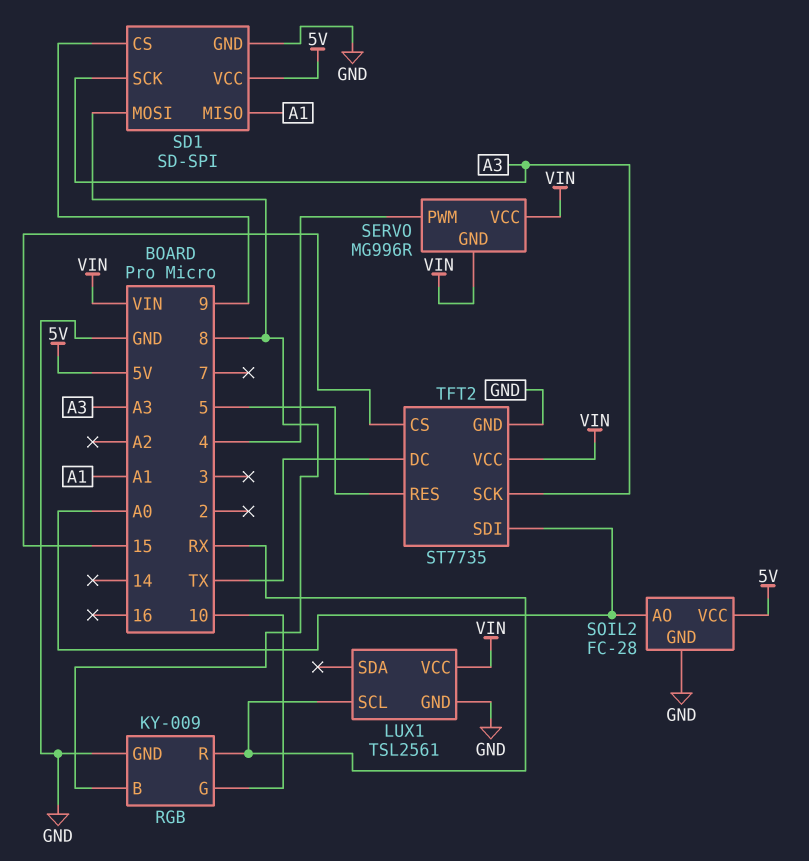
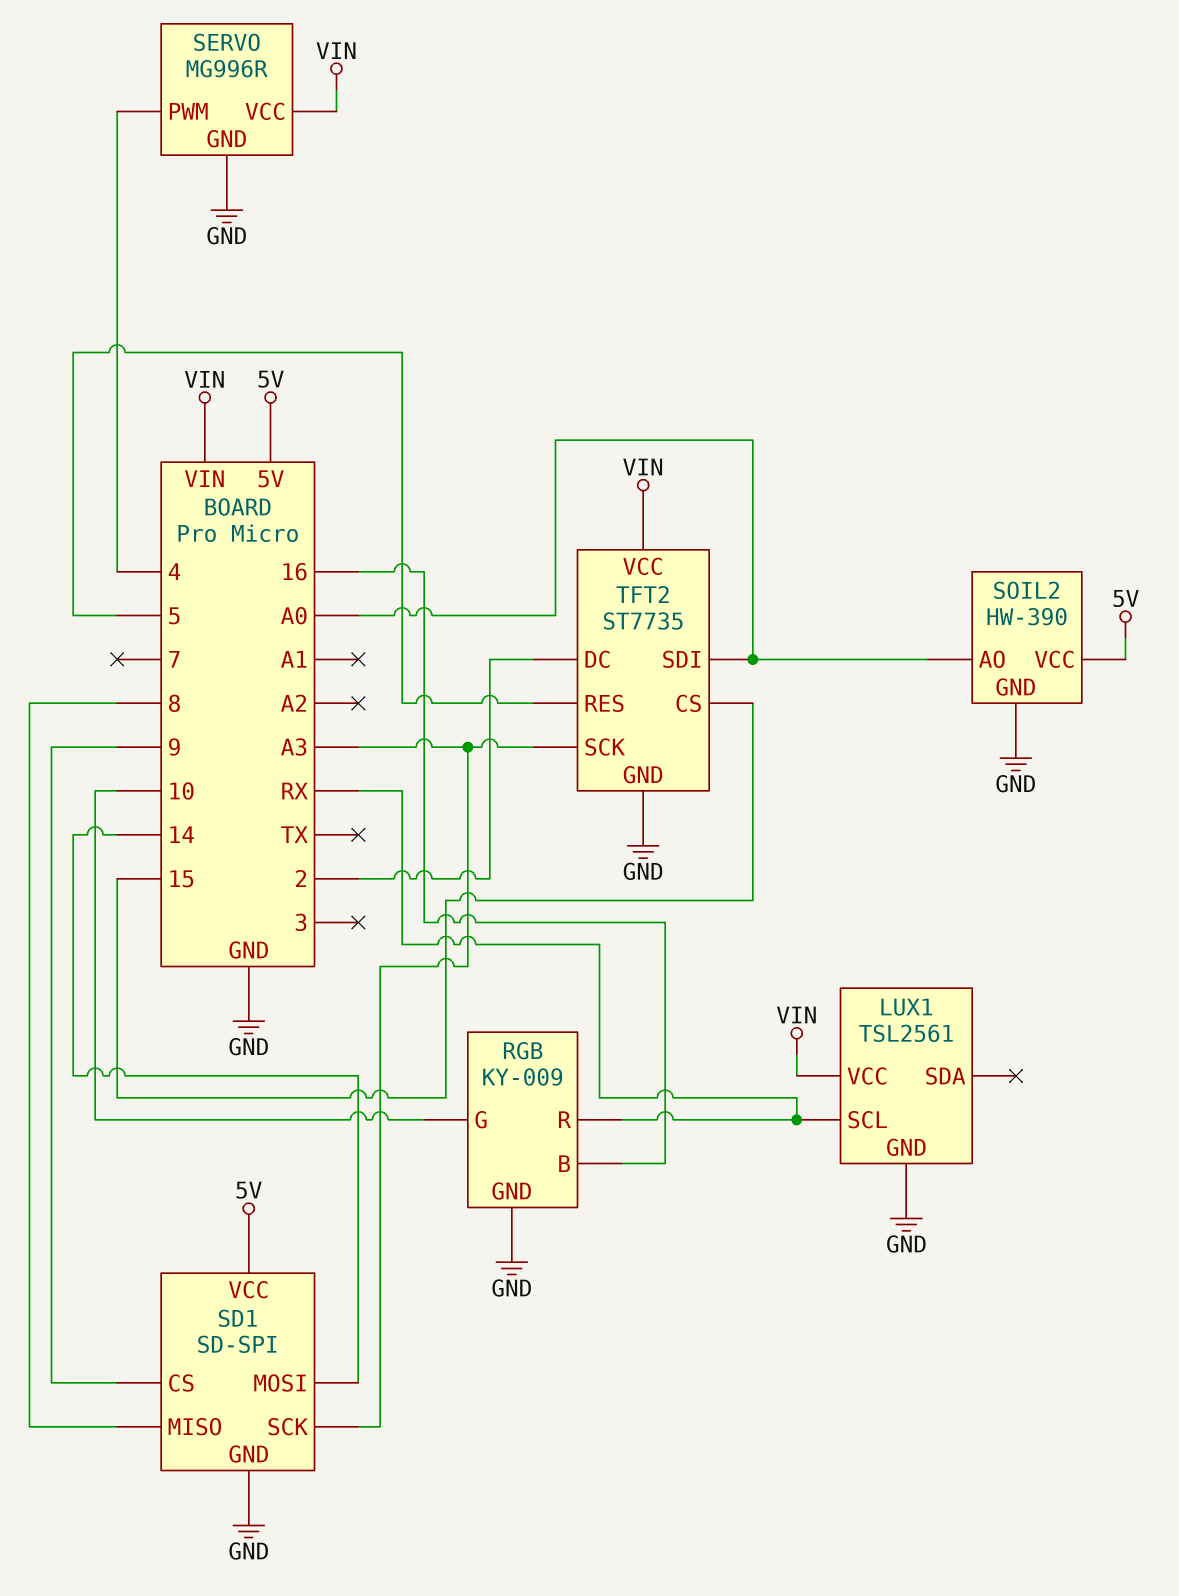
RGB pin B: 8 -> 16
SD1 pin MISO: A1 -> 8
SD1 pin MOSI: 8 -> 14
SERVO pin GND: VIN -> GND
SOIL2: FC-28 -> HW-390
TFT2 pin DC: TX -> 2

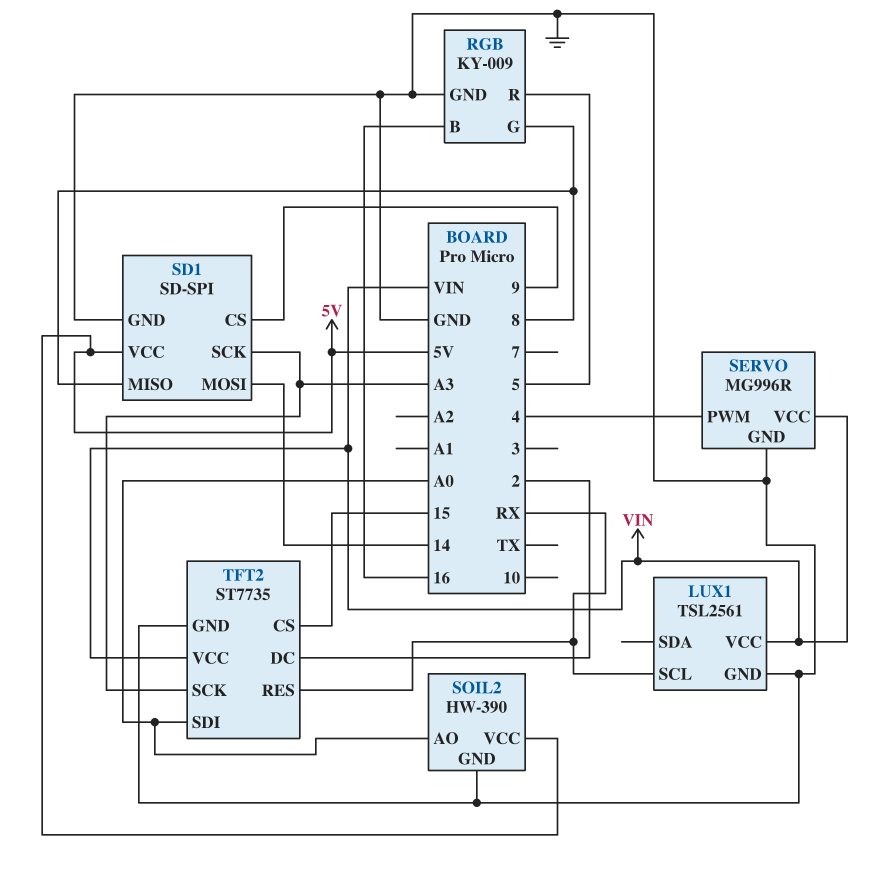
RGB pin G: 10 -> 8
RGB pin R: RX -> 5
TFT2 pin RES: 5 -> RX

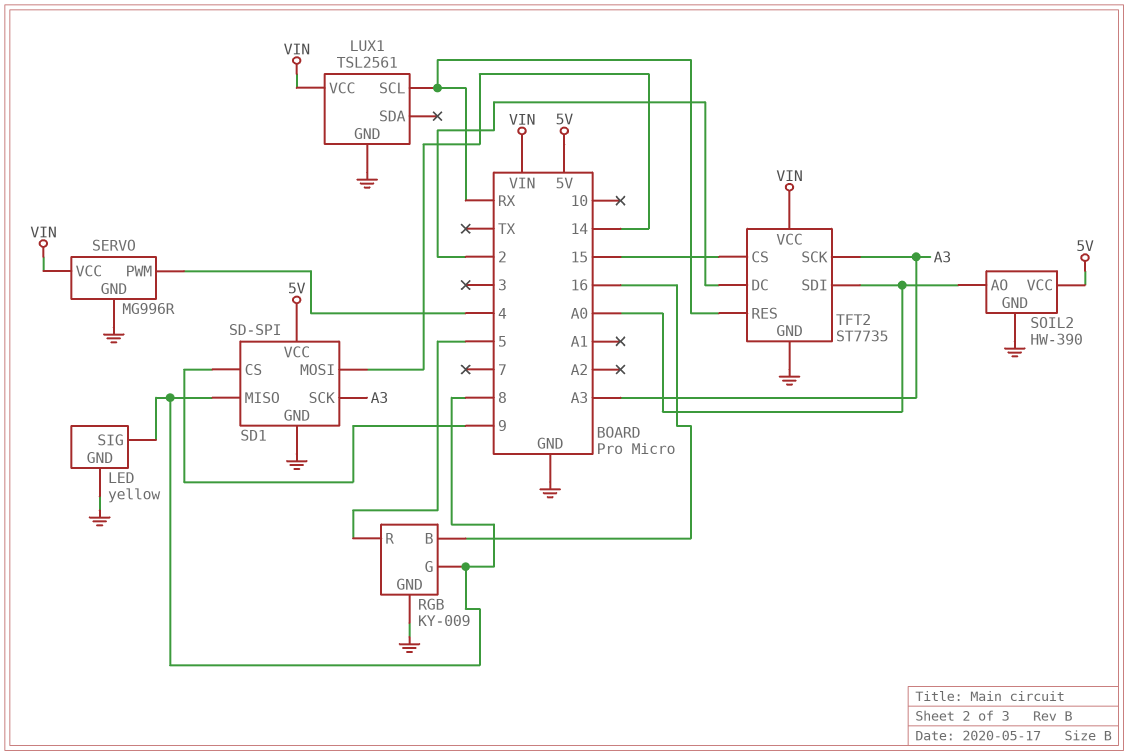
LED: none -> yellow
LED pin GND: none -> GND
LED pin SIG: none -> 8

